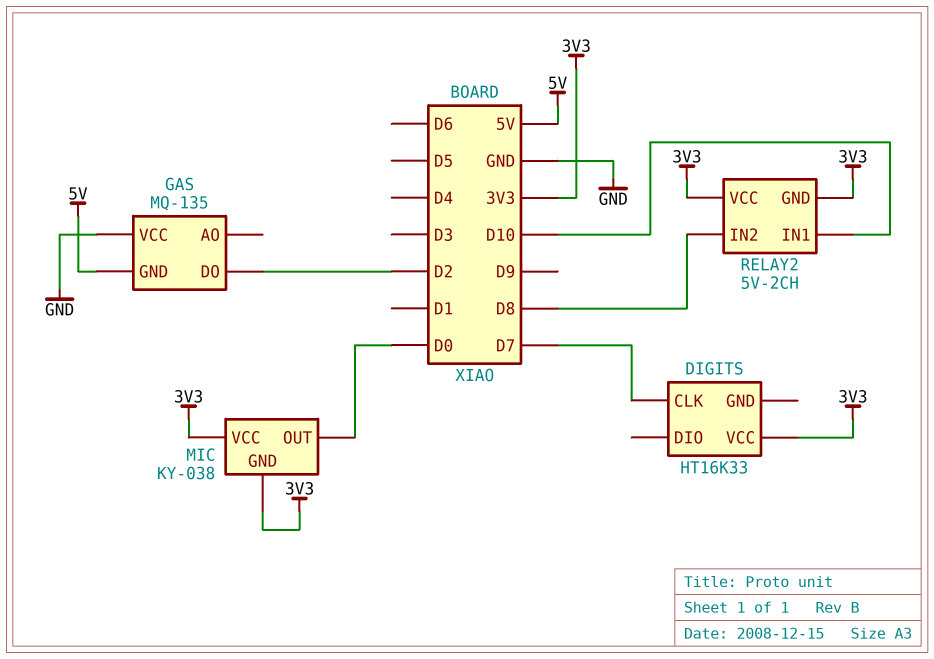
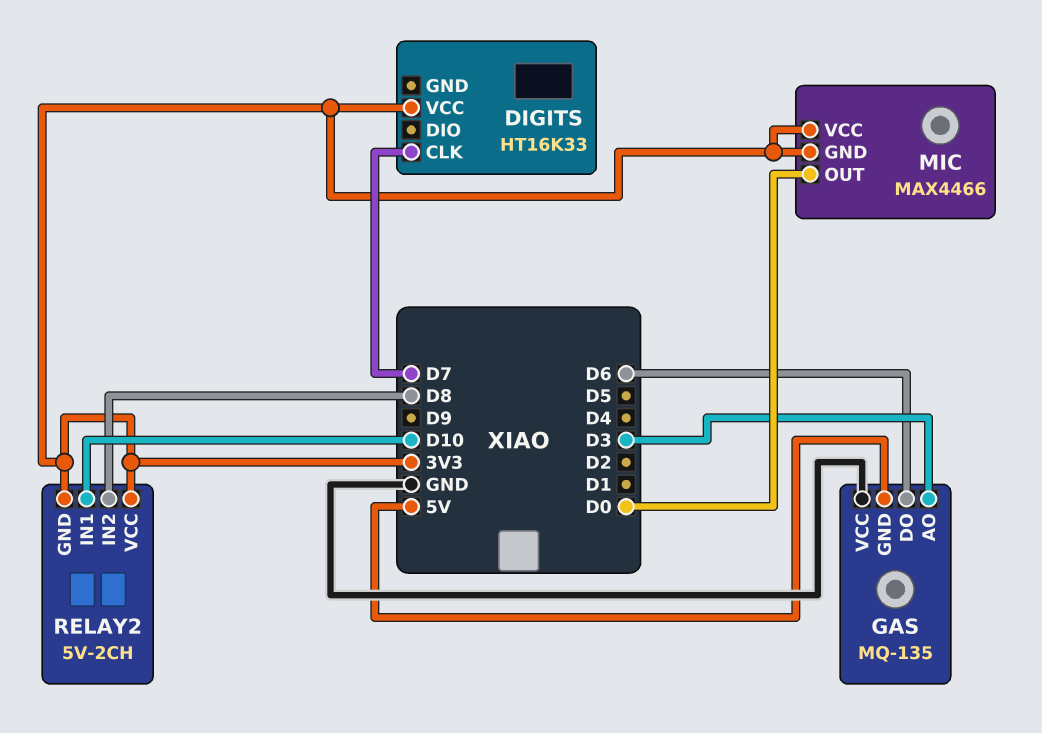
GAS pin AO: none -> D3
GAS pin DO: D2 -> D6
MIC: KY-038 -> MAX4466

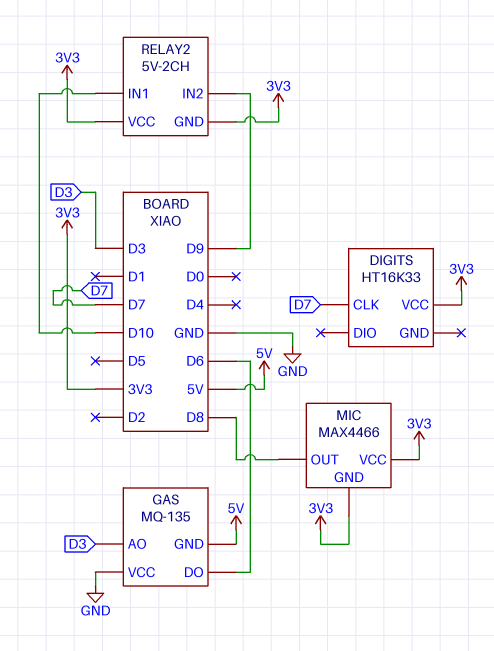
MIC pin OUT: D0 -> D8
RELAY2 pin IN2: D8 -> D9

